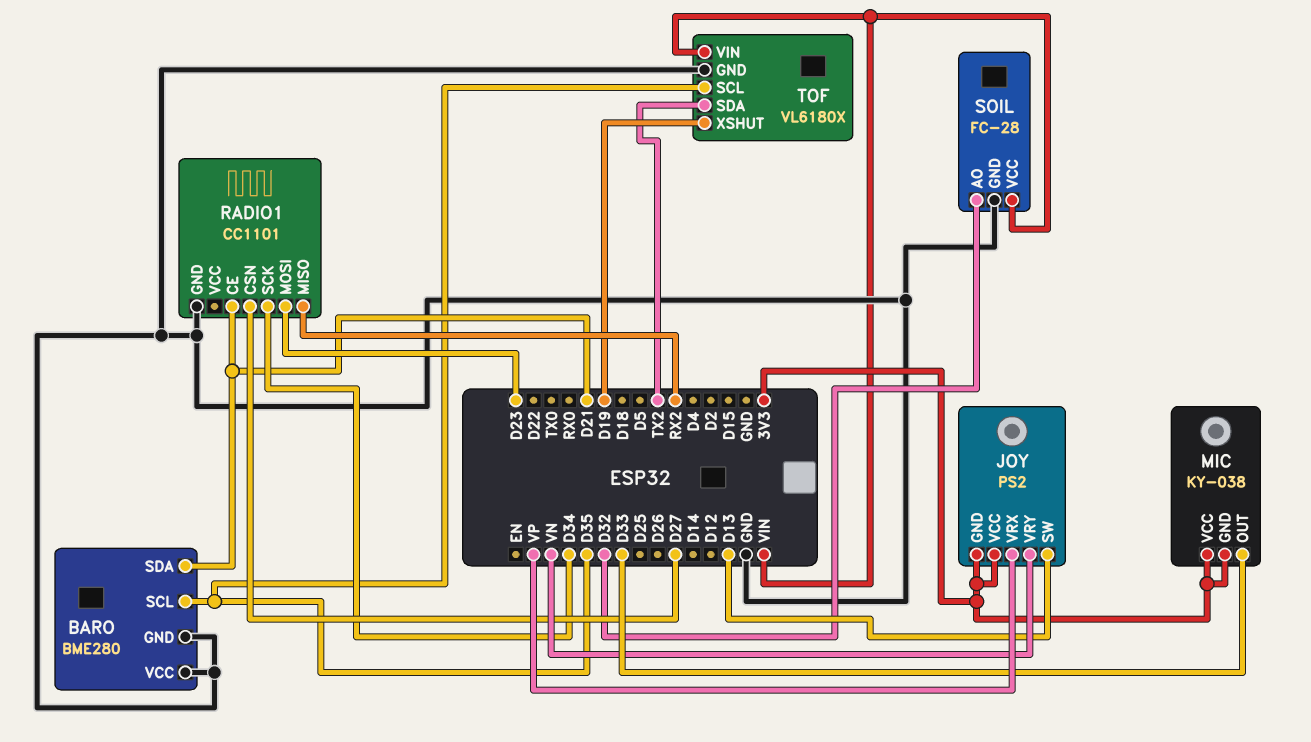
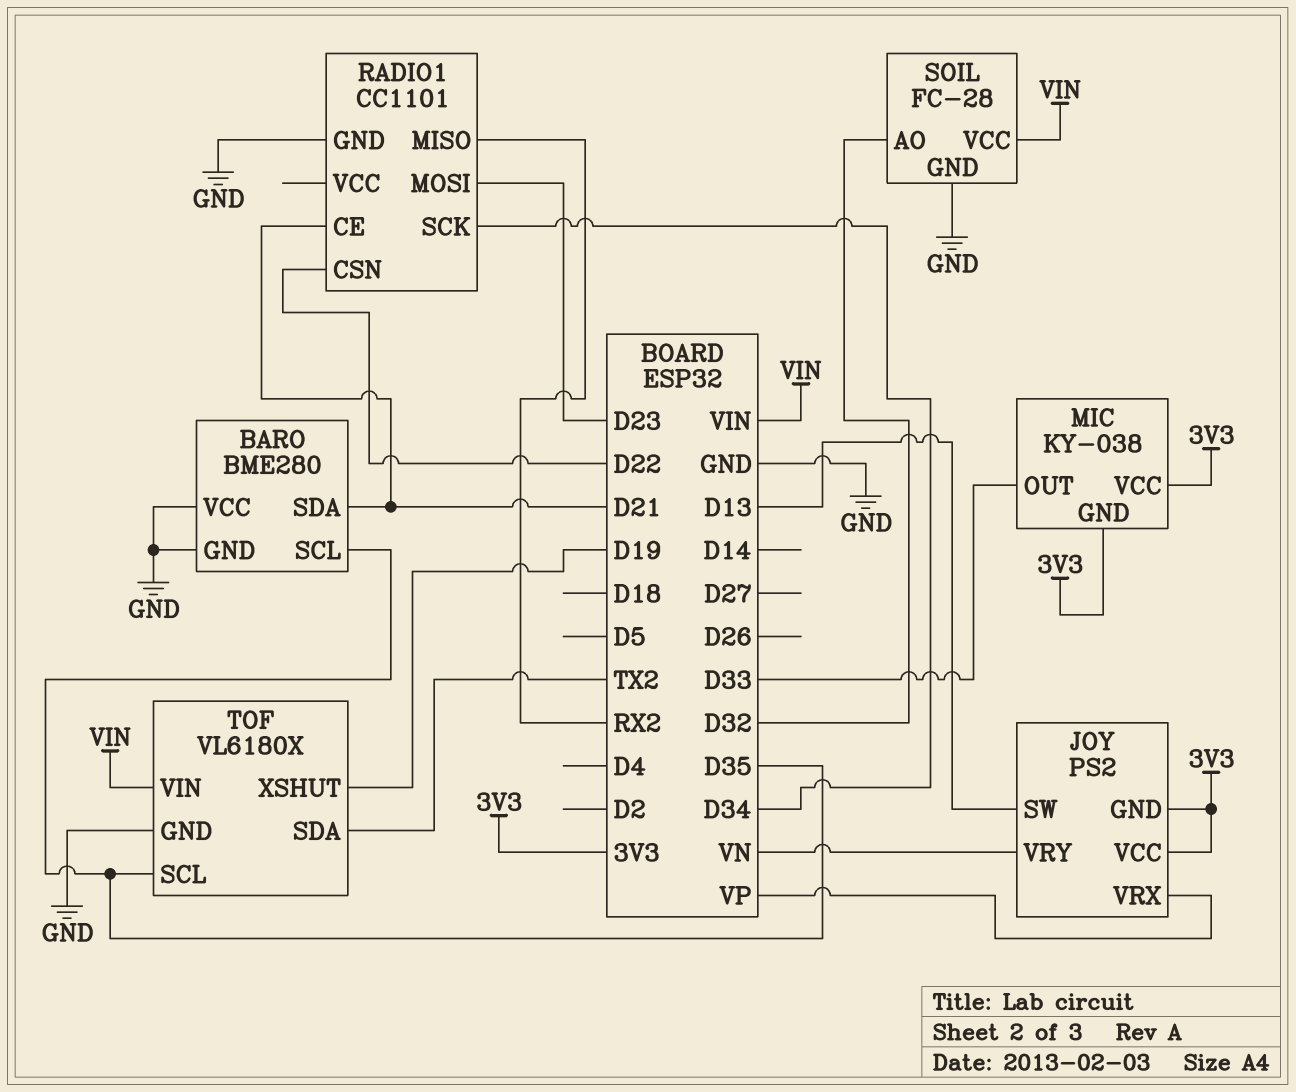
RADIO1 pin CSN: D27 -> D22

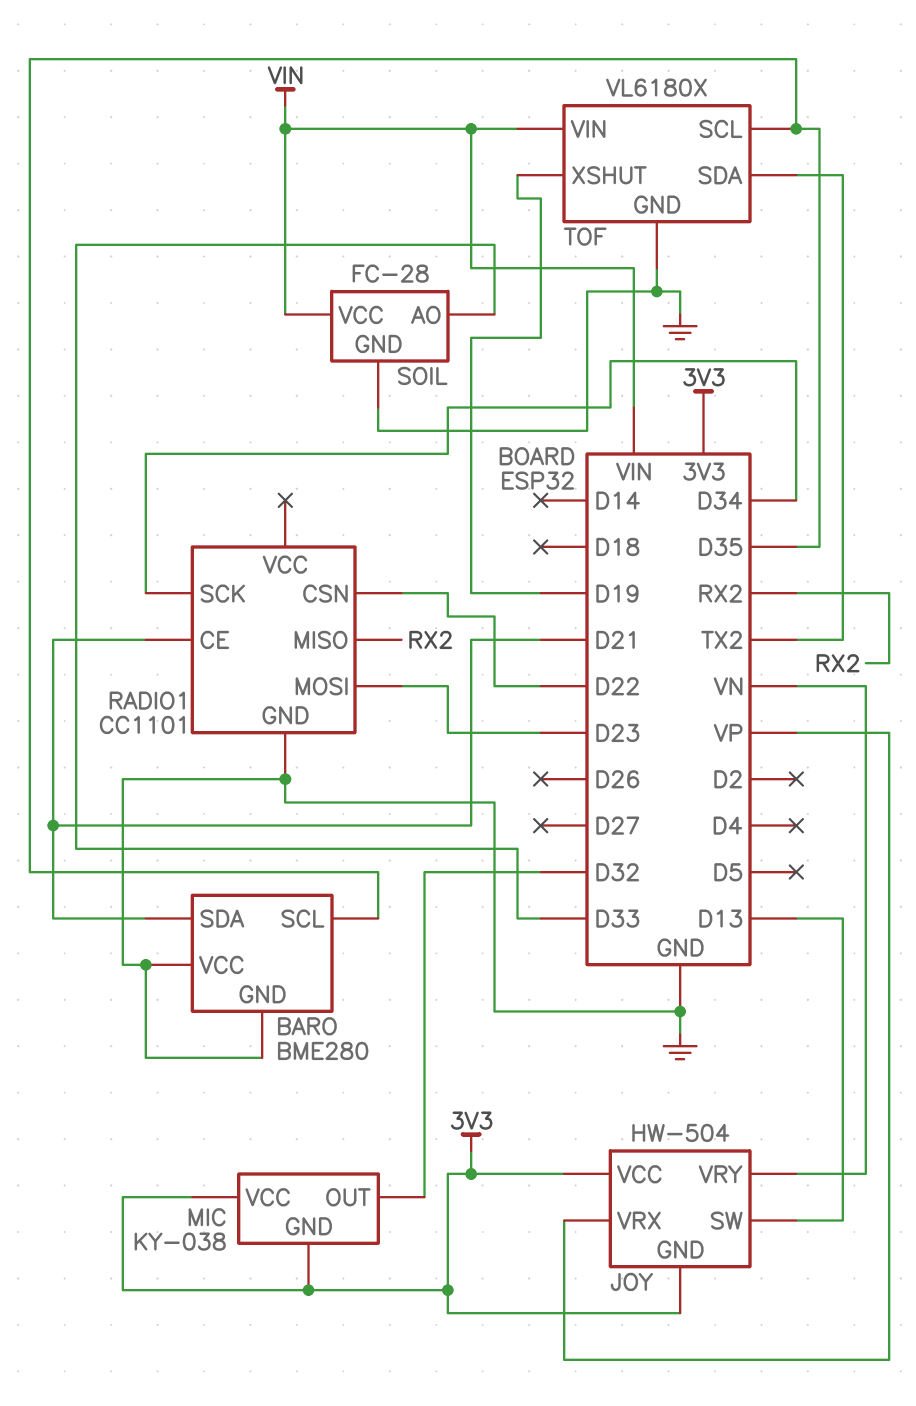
JOY: PS2 -> HW-504
MIC pin OUT: D33 -> D32
SOIL pin AO: D32 -> D33

